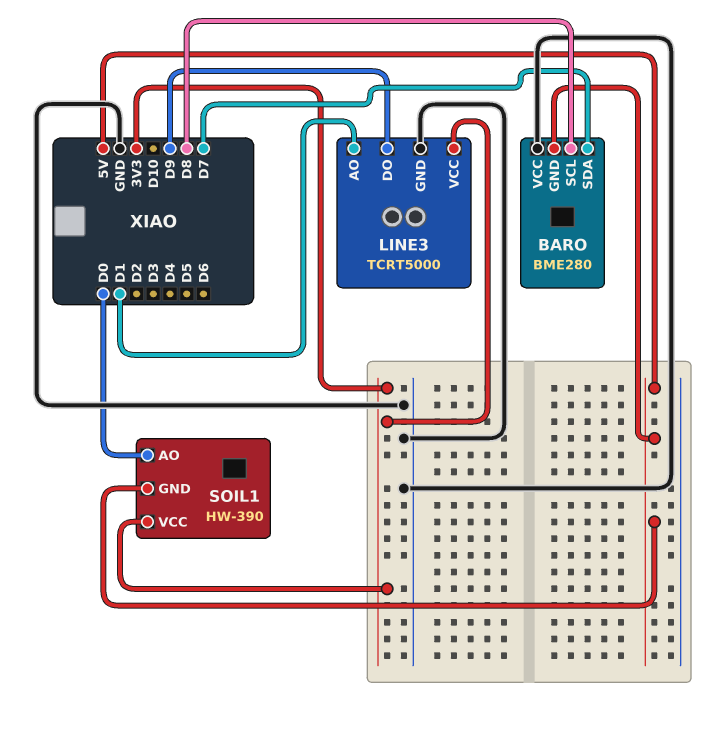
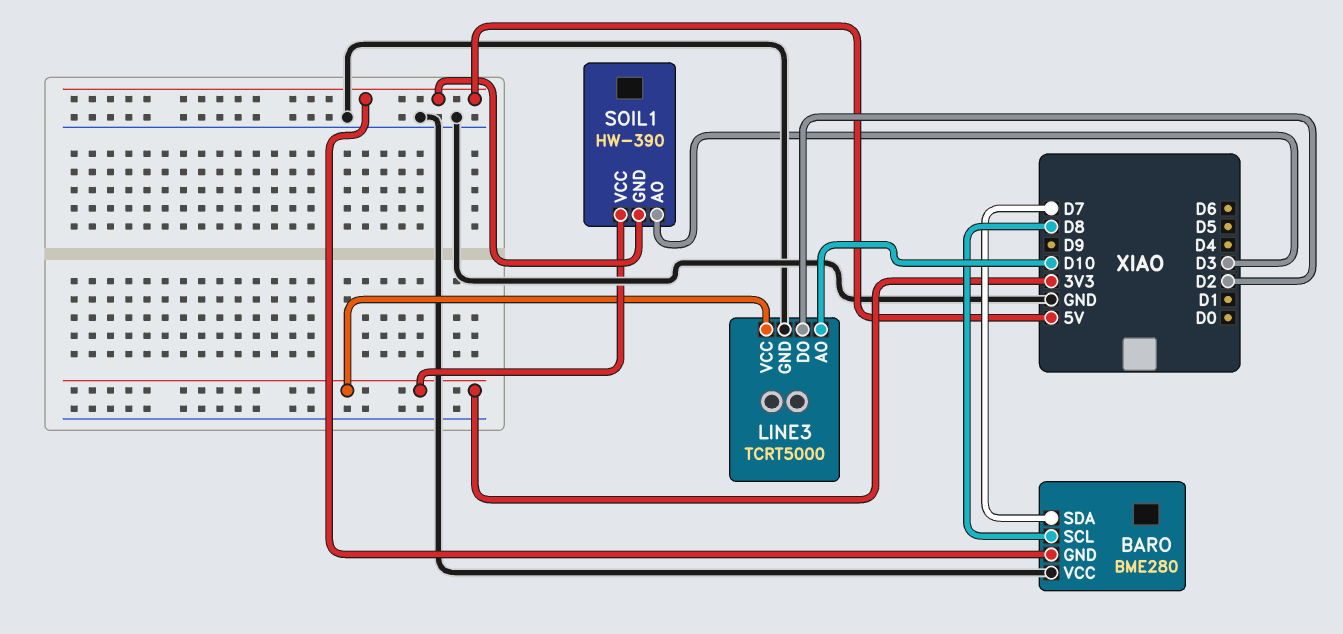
LINE3 pin AO: D1 -> D10
LINE3 pin DO: D9 -> D2
SOIL1 pin AO: D0 -> D3

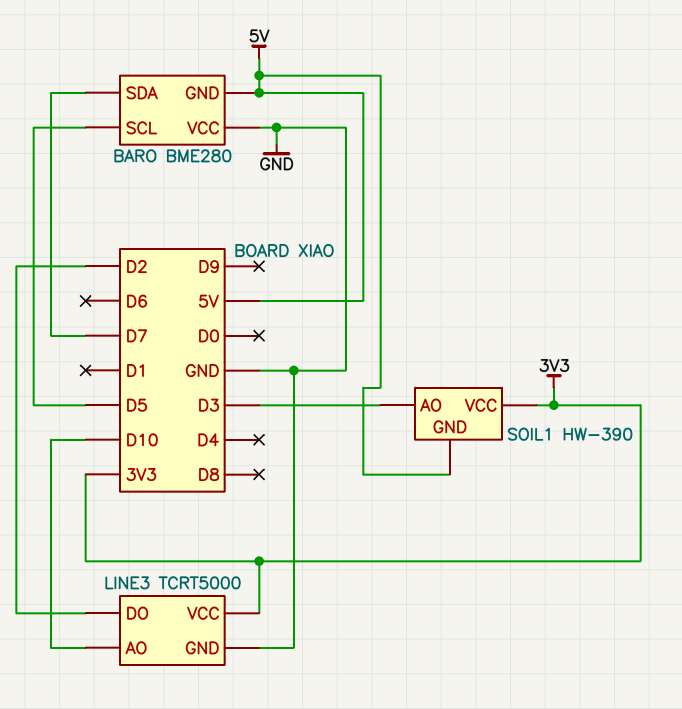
BARO pin SCL: D8 -> D5

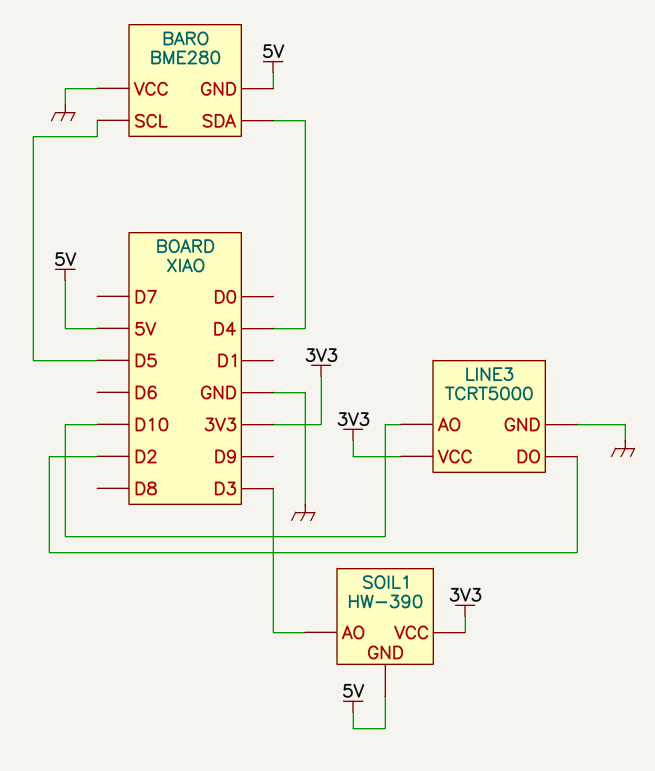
BARO pin SDA: D7 -> D4

